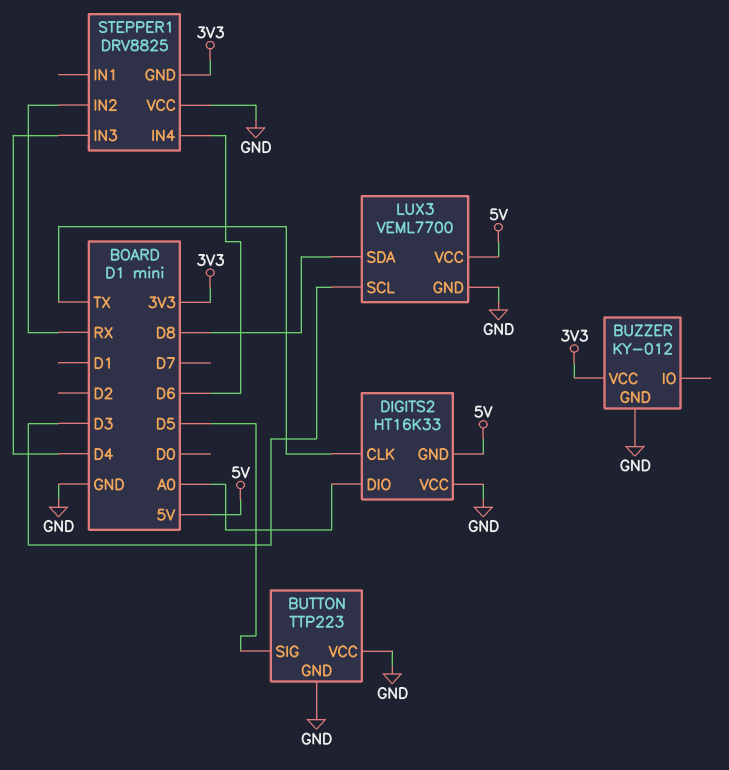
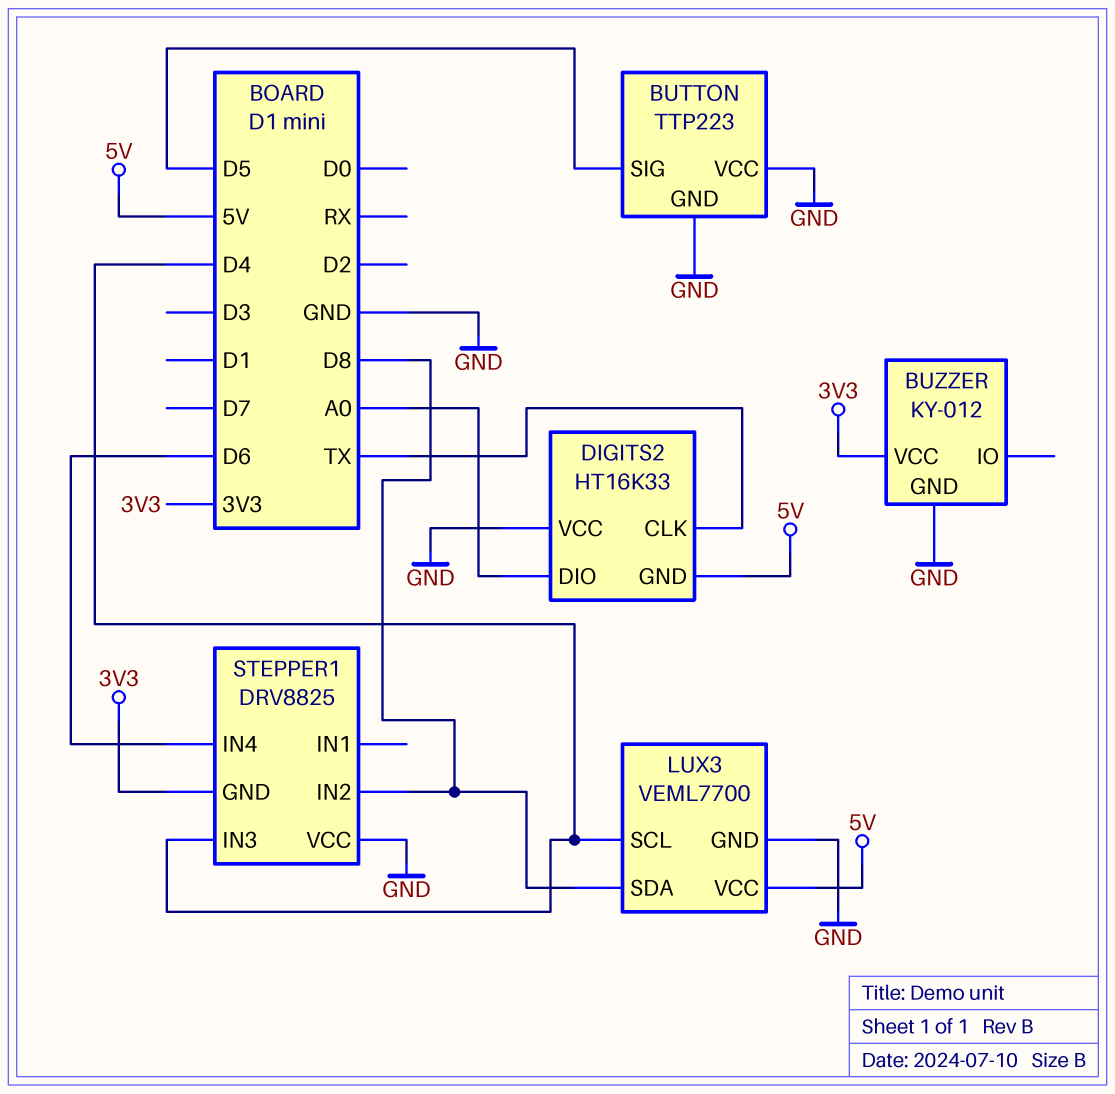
LUX3 pin SCL: D3 -> D4
STEPPER1 pin IN2: RX -> D8

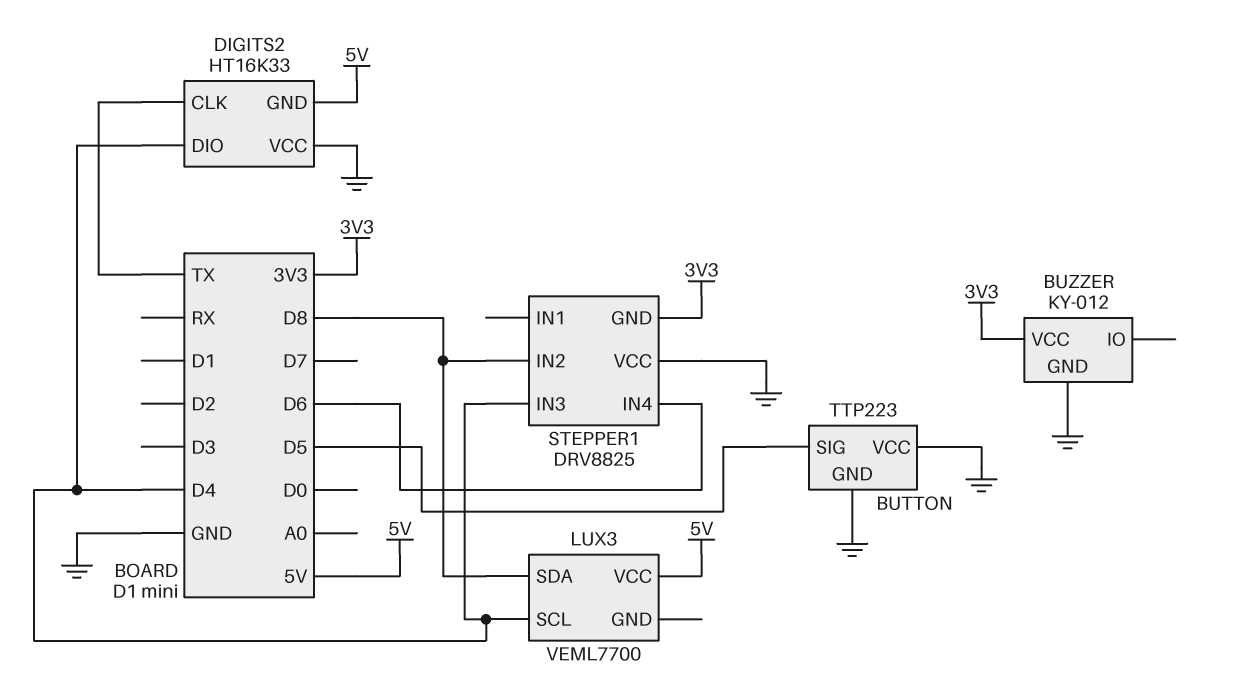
DIGITS2 pin DIO: A0 -> D4
LUX3 pin GND: GND -> none

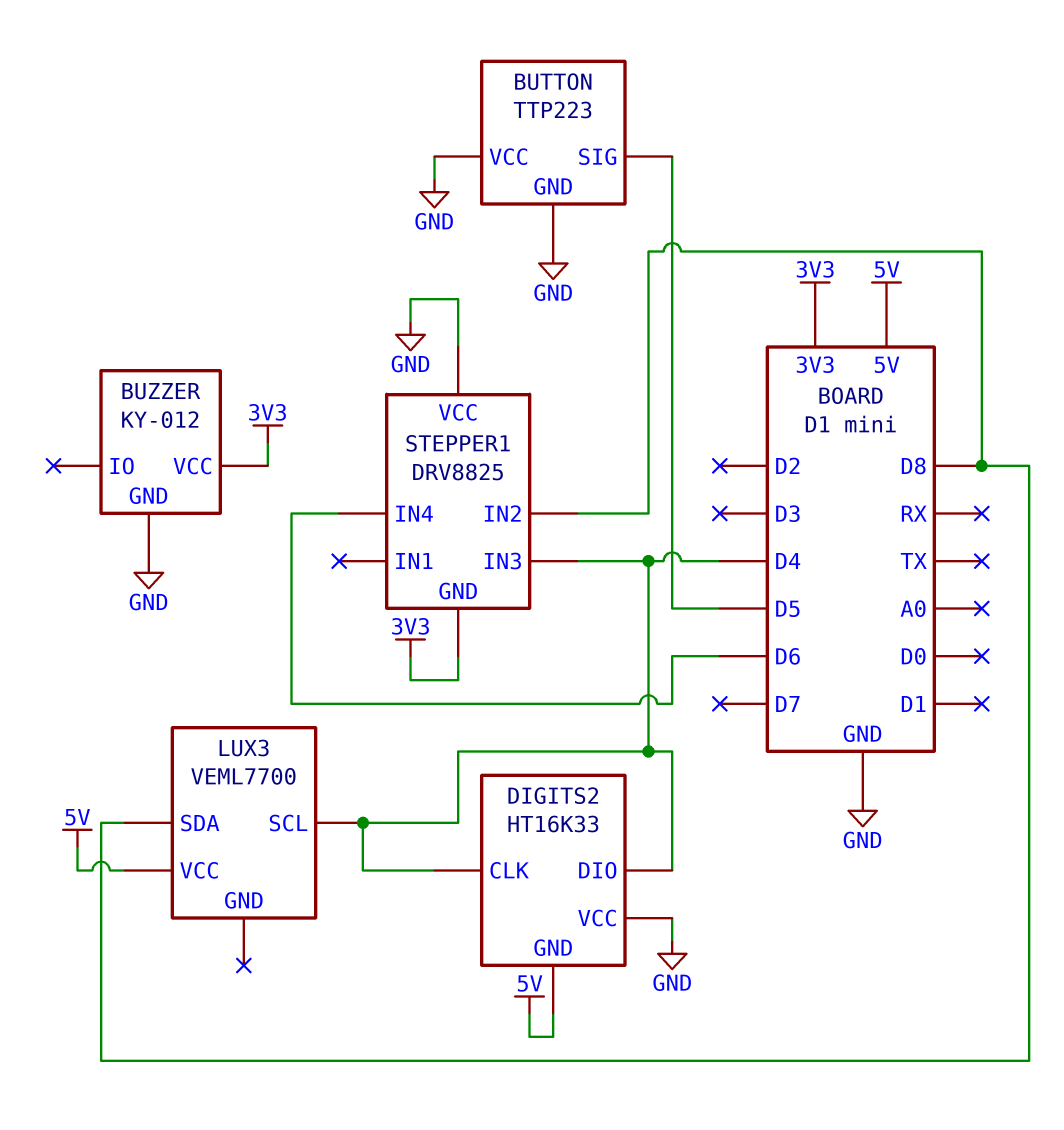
DIGITS2 pin CLK: TX -> D4

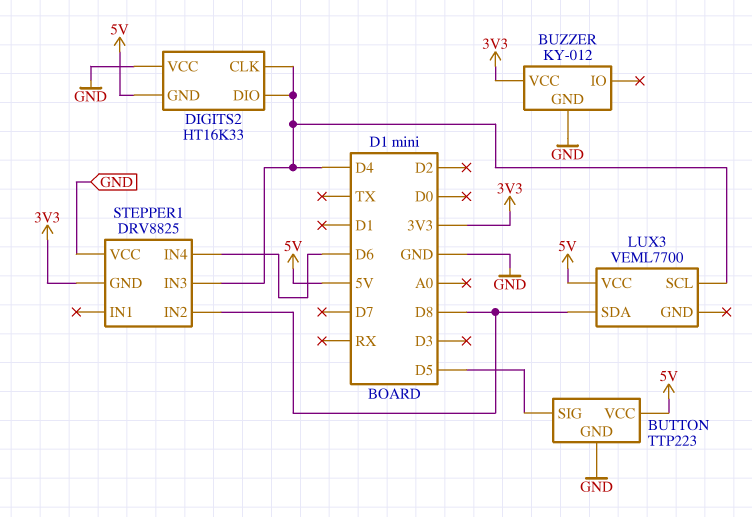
BUTTON pin VCC: GND -> 5V

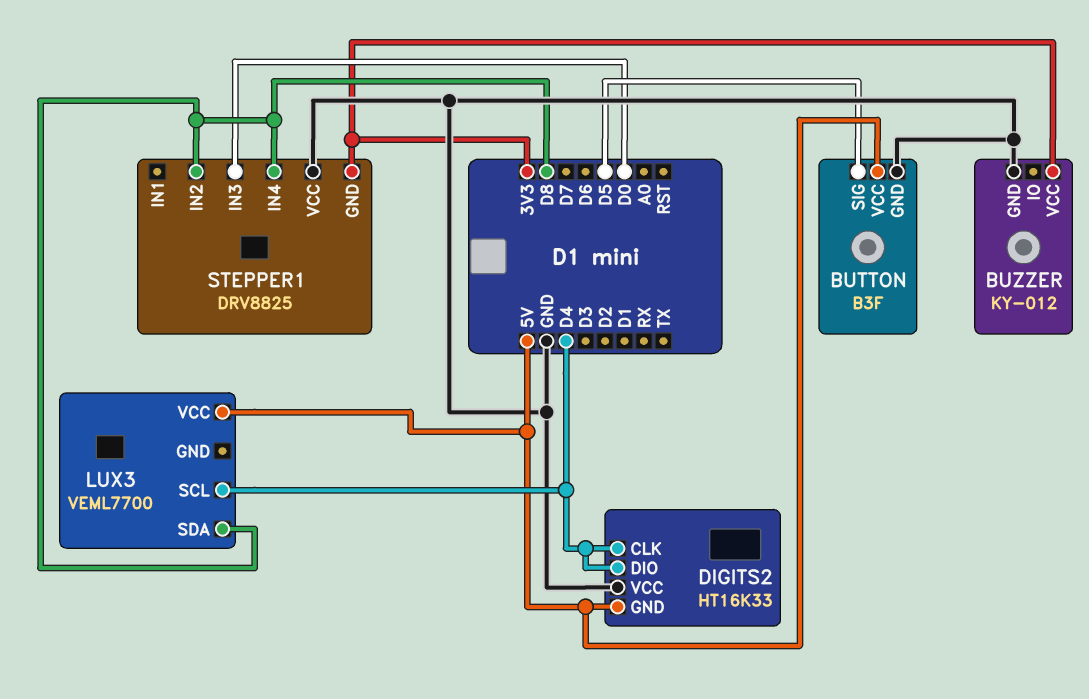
BUTTON: TTP223 -> B3F
STEPPER1 pin IN3: D4 -> D0
STEPPER1 pin IN4: D6 -> D8

